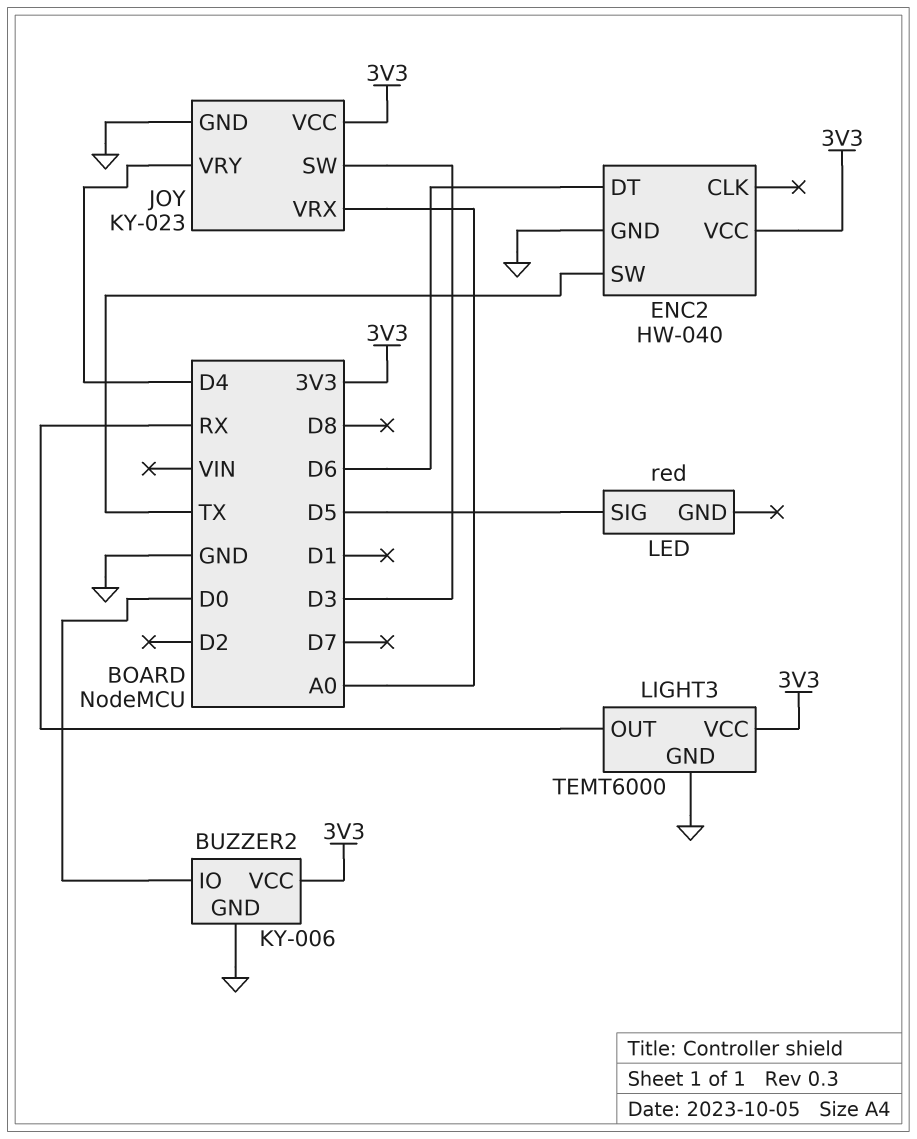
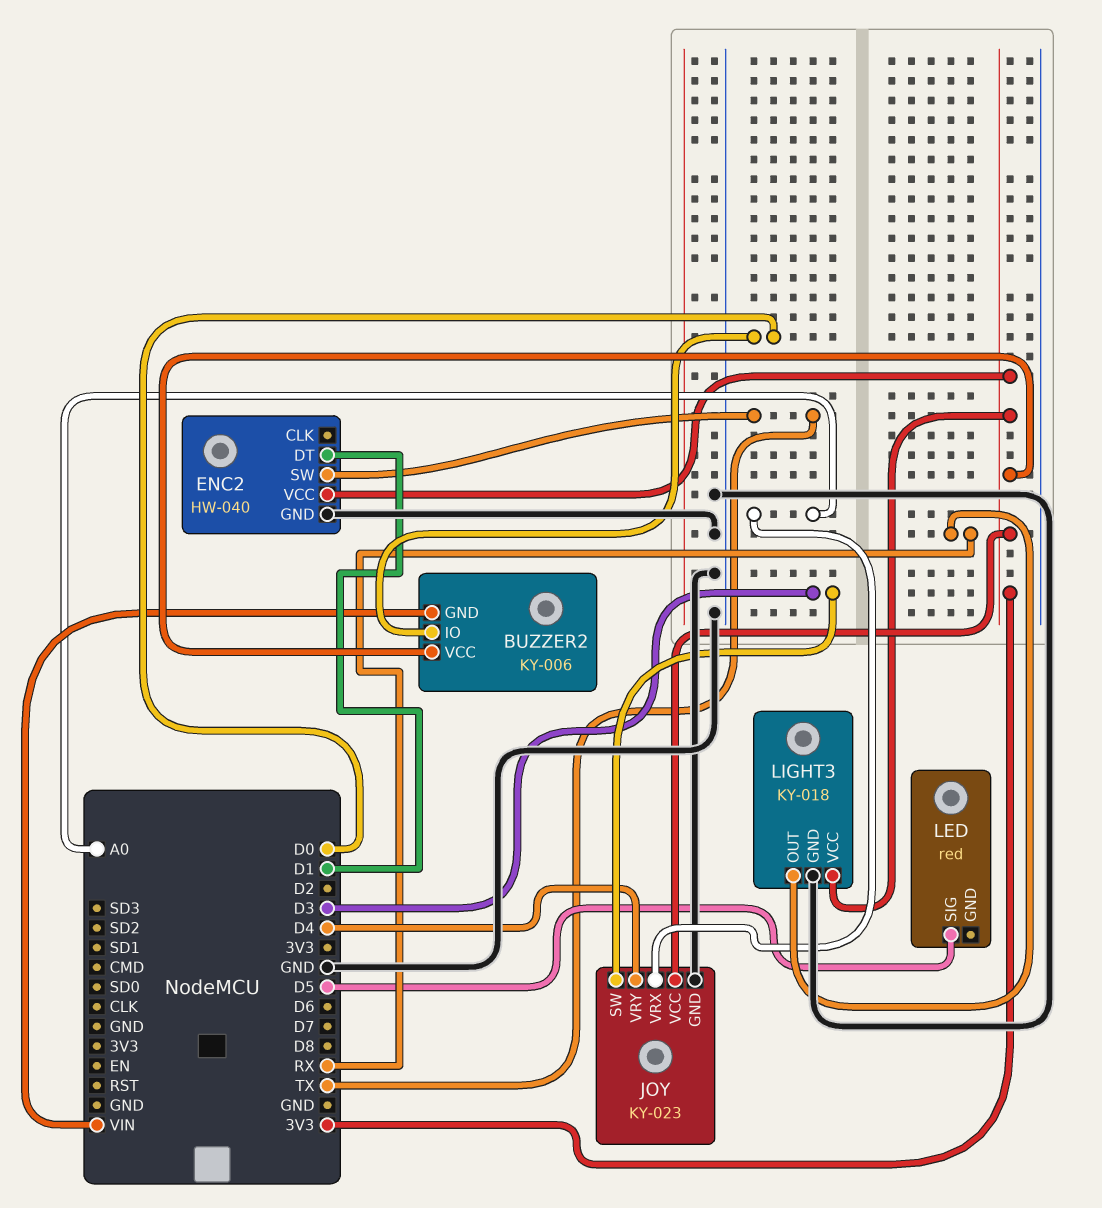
BUZZER2 pin GND: GND -> VIN
ENC2 pin DT: D6 -> D1
LIGHT3: TEMT6000 -> KY-018

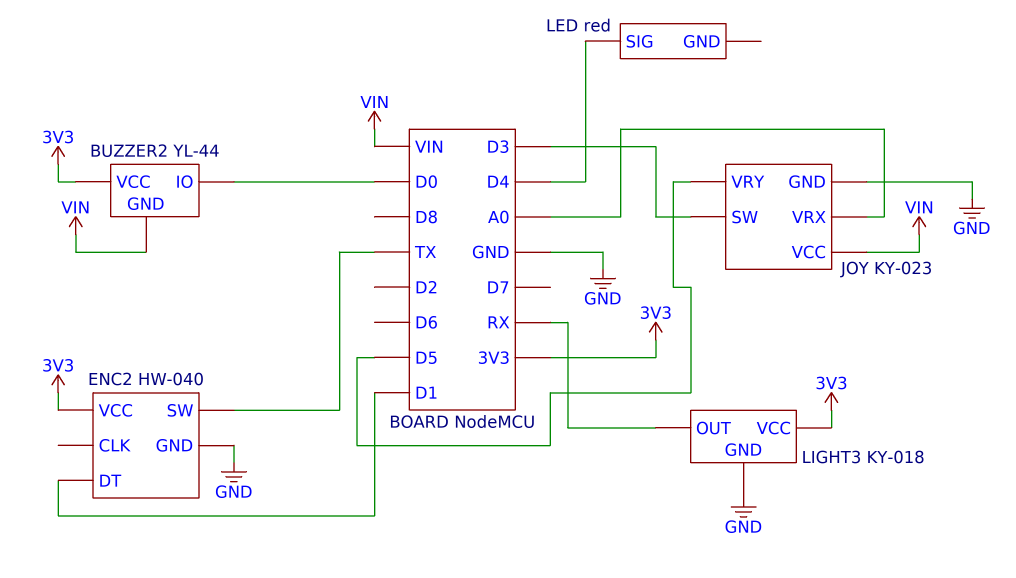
BUZZER2: KY-006 -> YL-44
JOY pin VCC: 3V3 -> VIN
JOY pin VRY: D4 -> D5
LED pin SIG: D5 -> D4

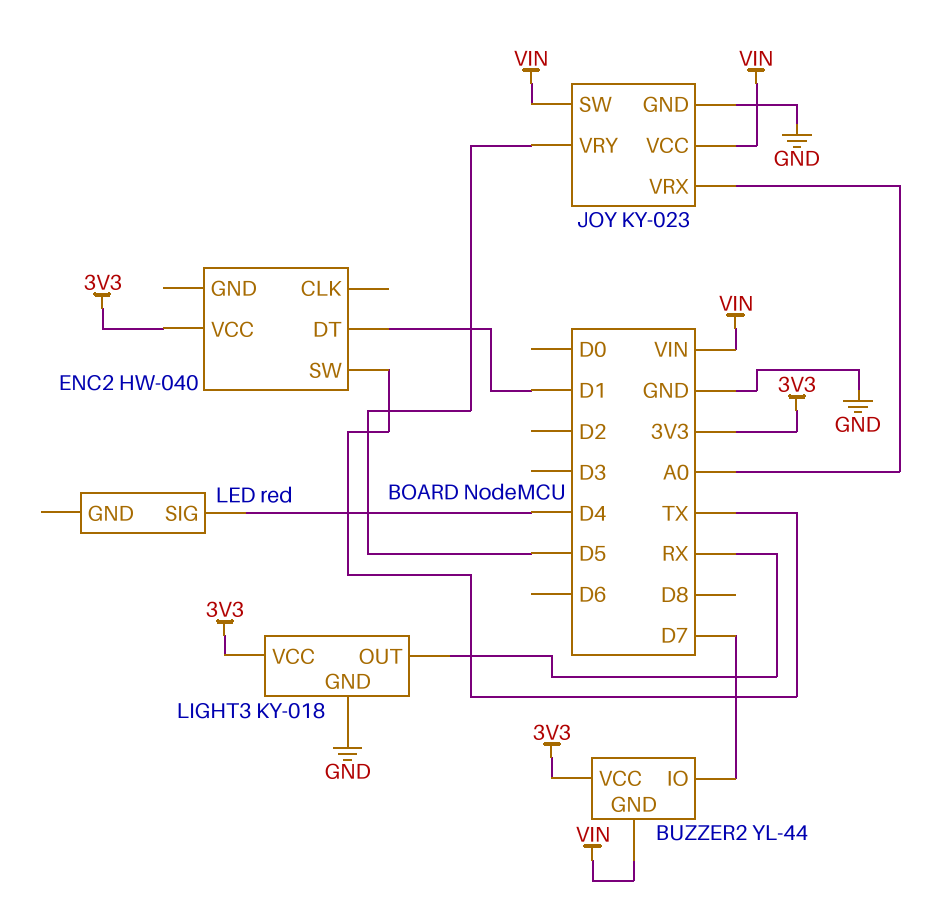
BUZZER2 pin IO: D0 -> D7
ENC2 pin GND: GND -> none
JOY pin SW: D3 -> VIN

